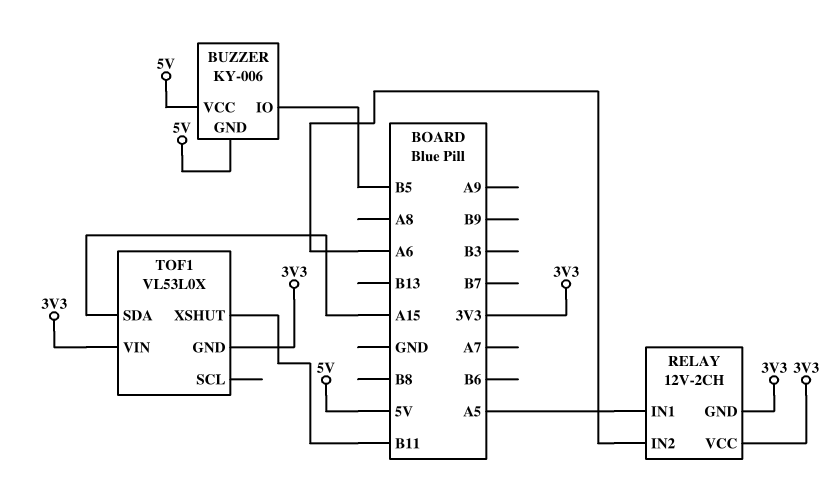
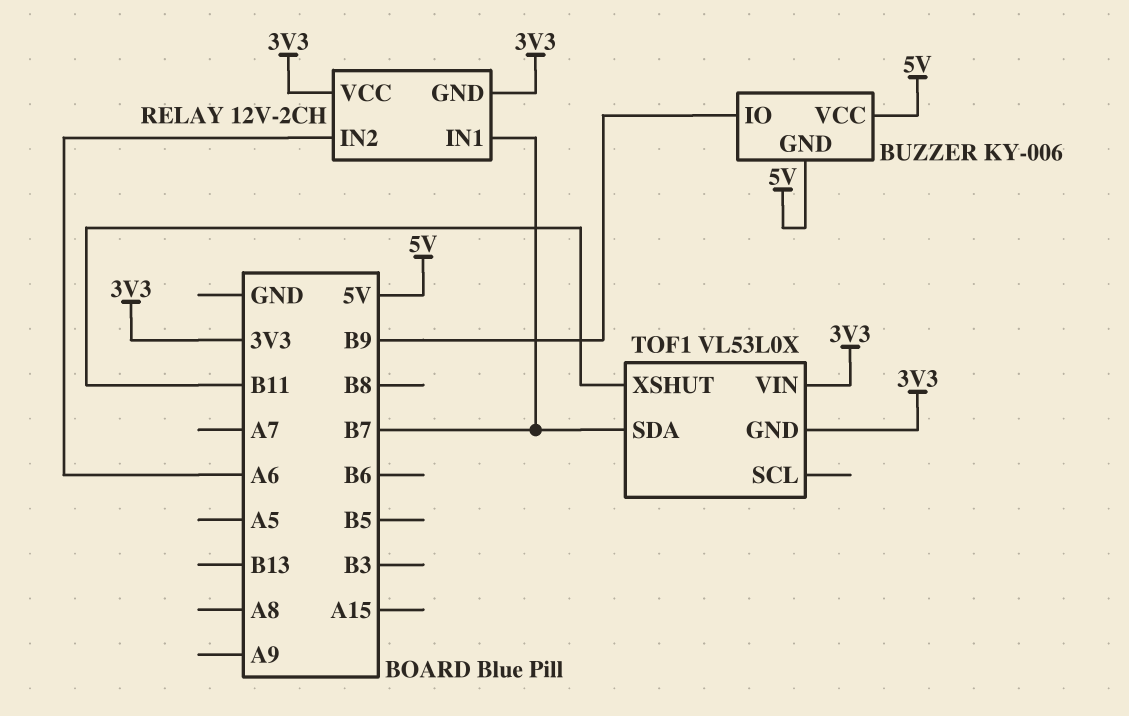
BUZZER pin IO: B5 -> B9
RELAY pin IN1: A5 -> B7
TOF1 pin SDA: A15 -> B7

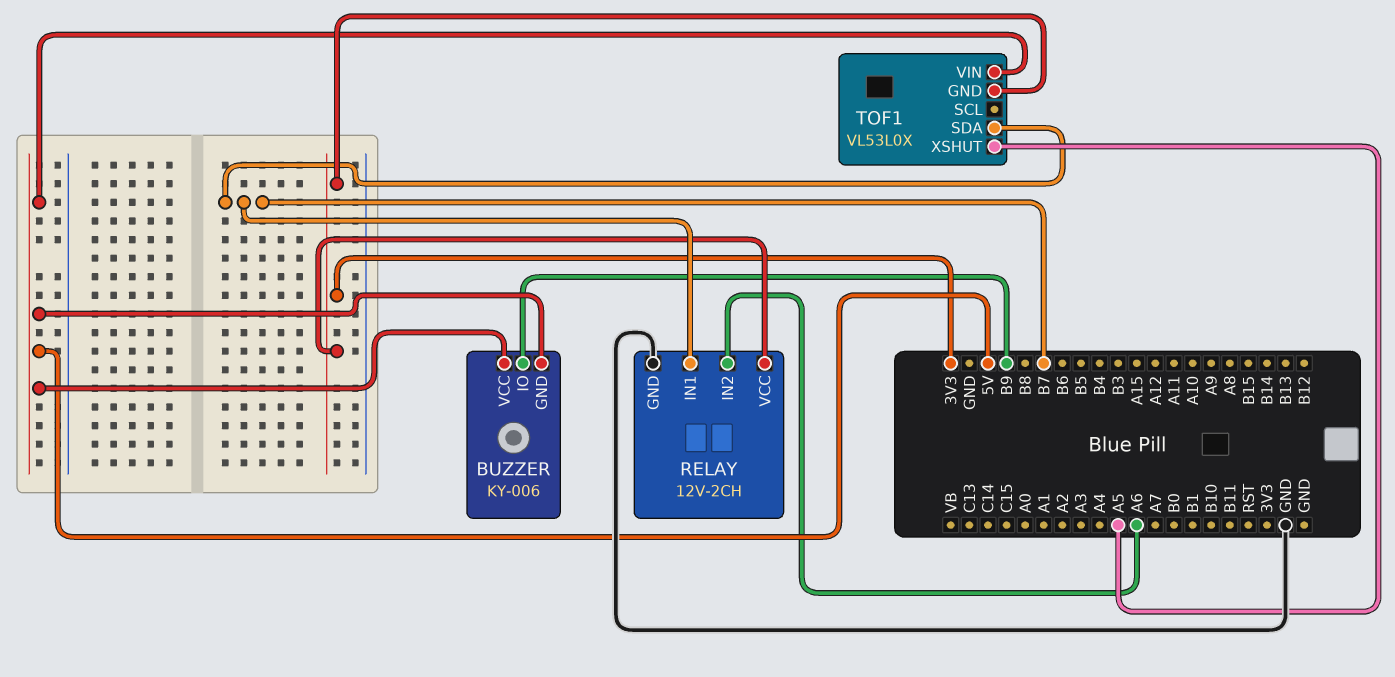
RELAY pin GND: 3V3 -> GND
TOF1 pin VIN: 3V3 -> 5V
TOF1 pin XSHUT: B11 -> A5

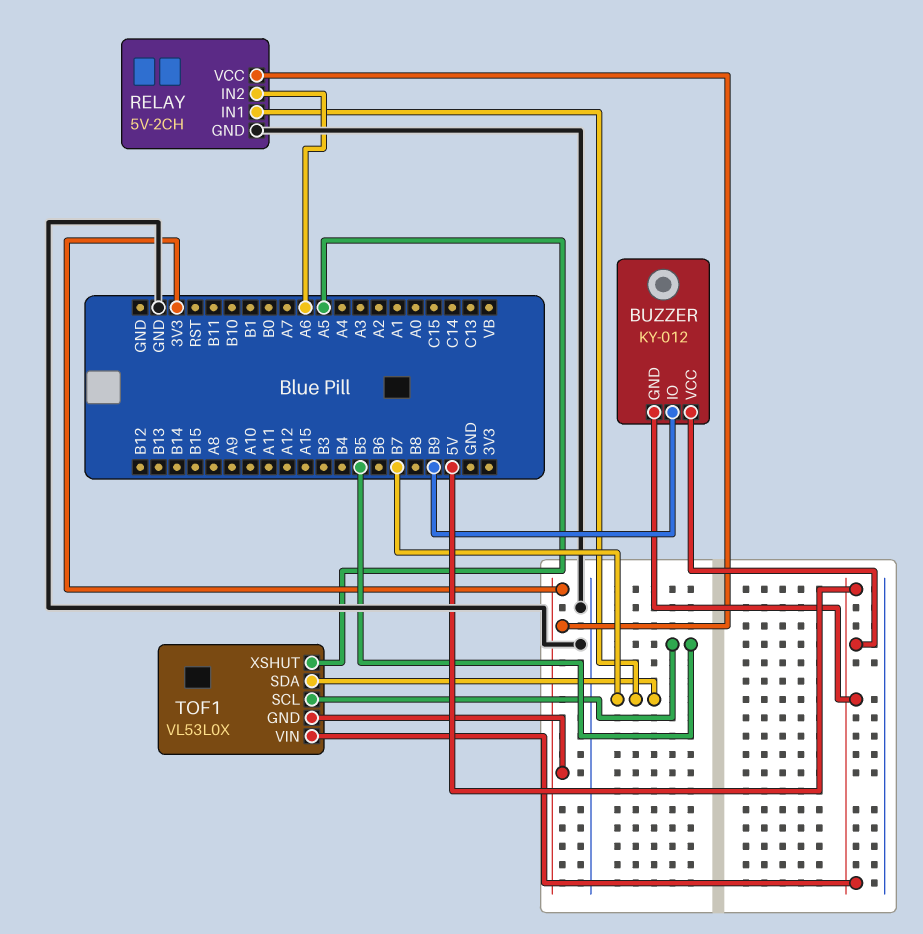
BUZZER: KY-006 -> KY-012
RELAY: 12V-2CH -> 5V-2CH
TOF1 pin SCL: none -> B5

